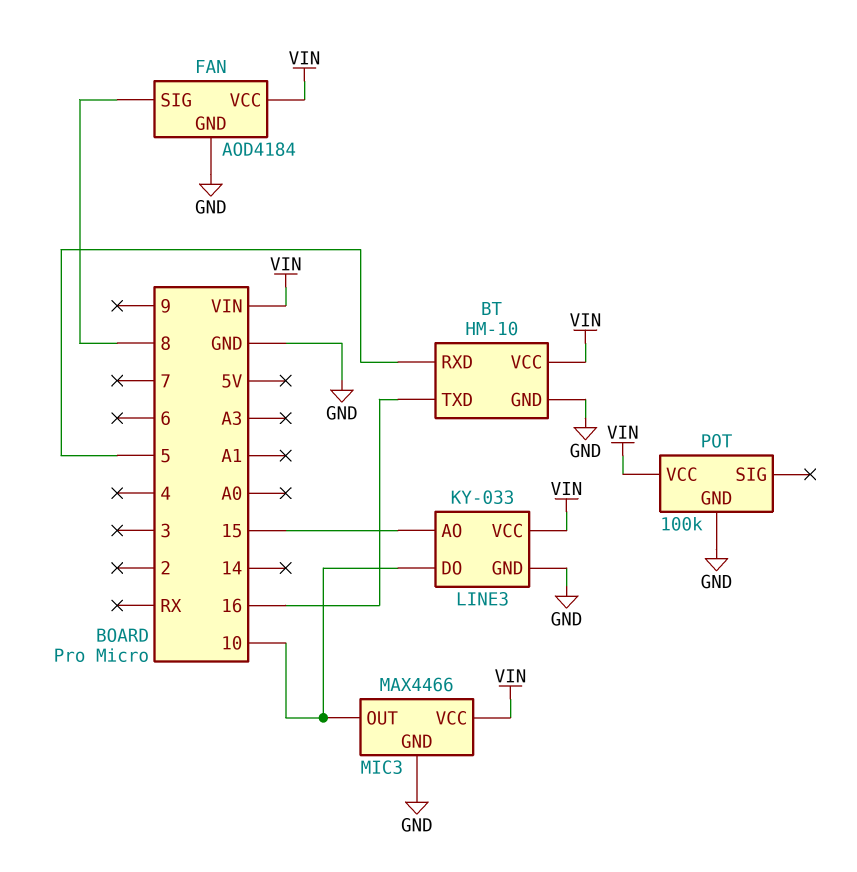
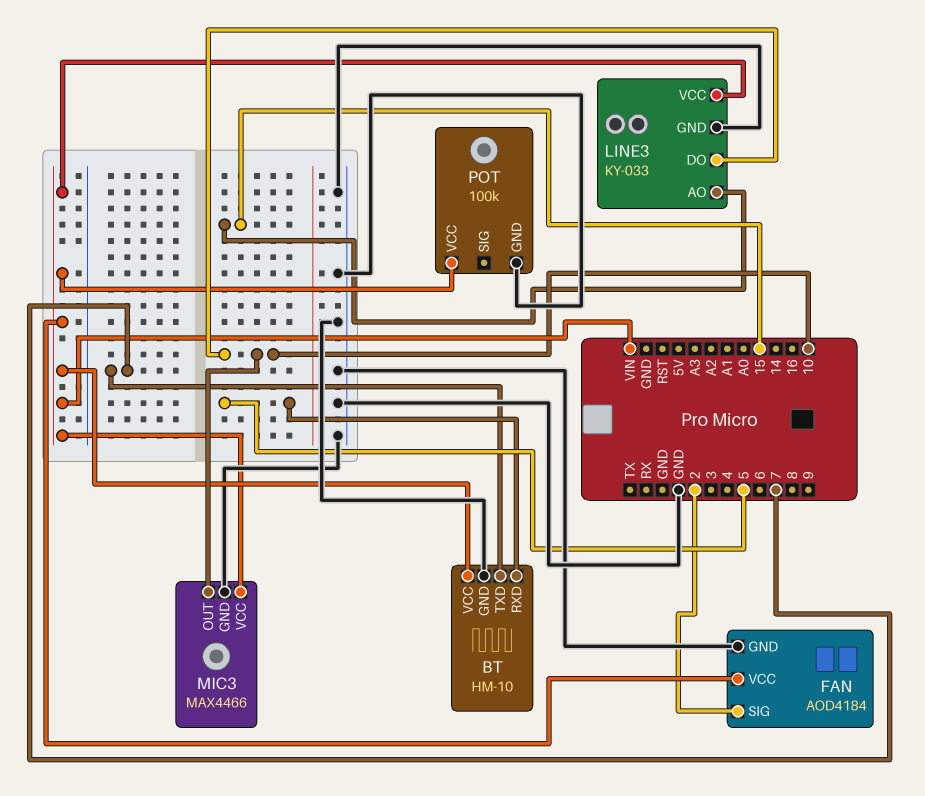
BT pin TXD: 16 -> 7
FAN pin SIG: 8 -> 2

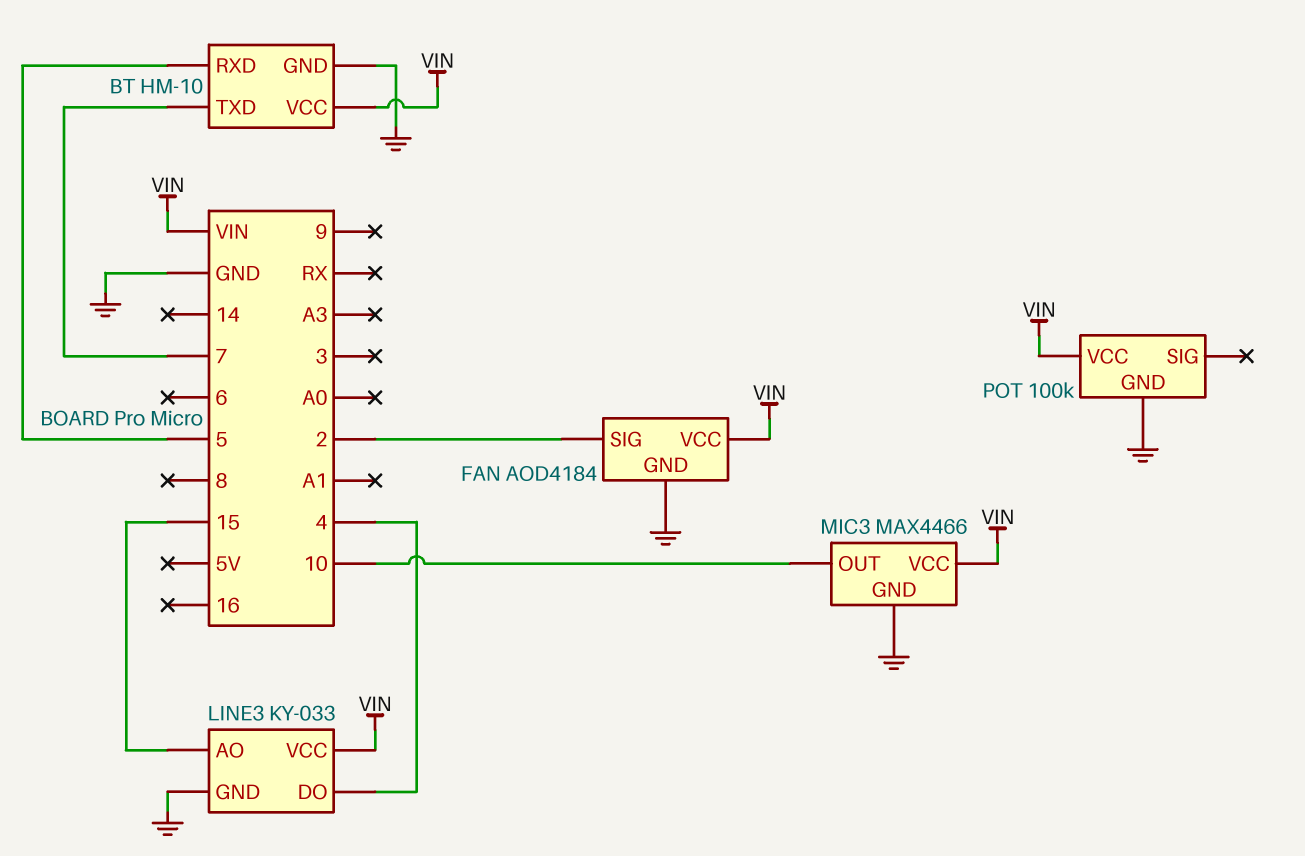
LINE3 pin DO: 10 -> 4

